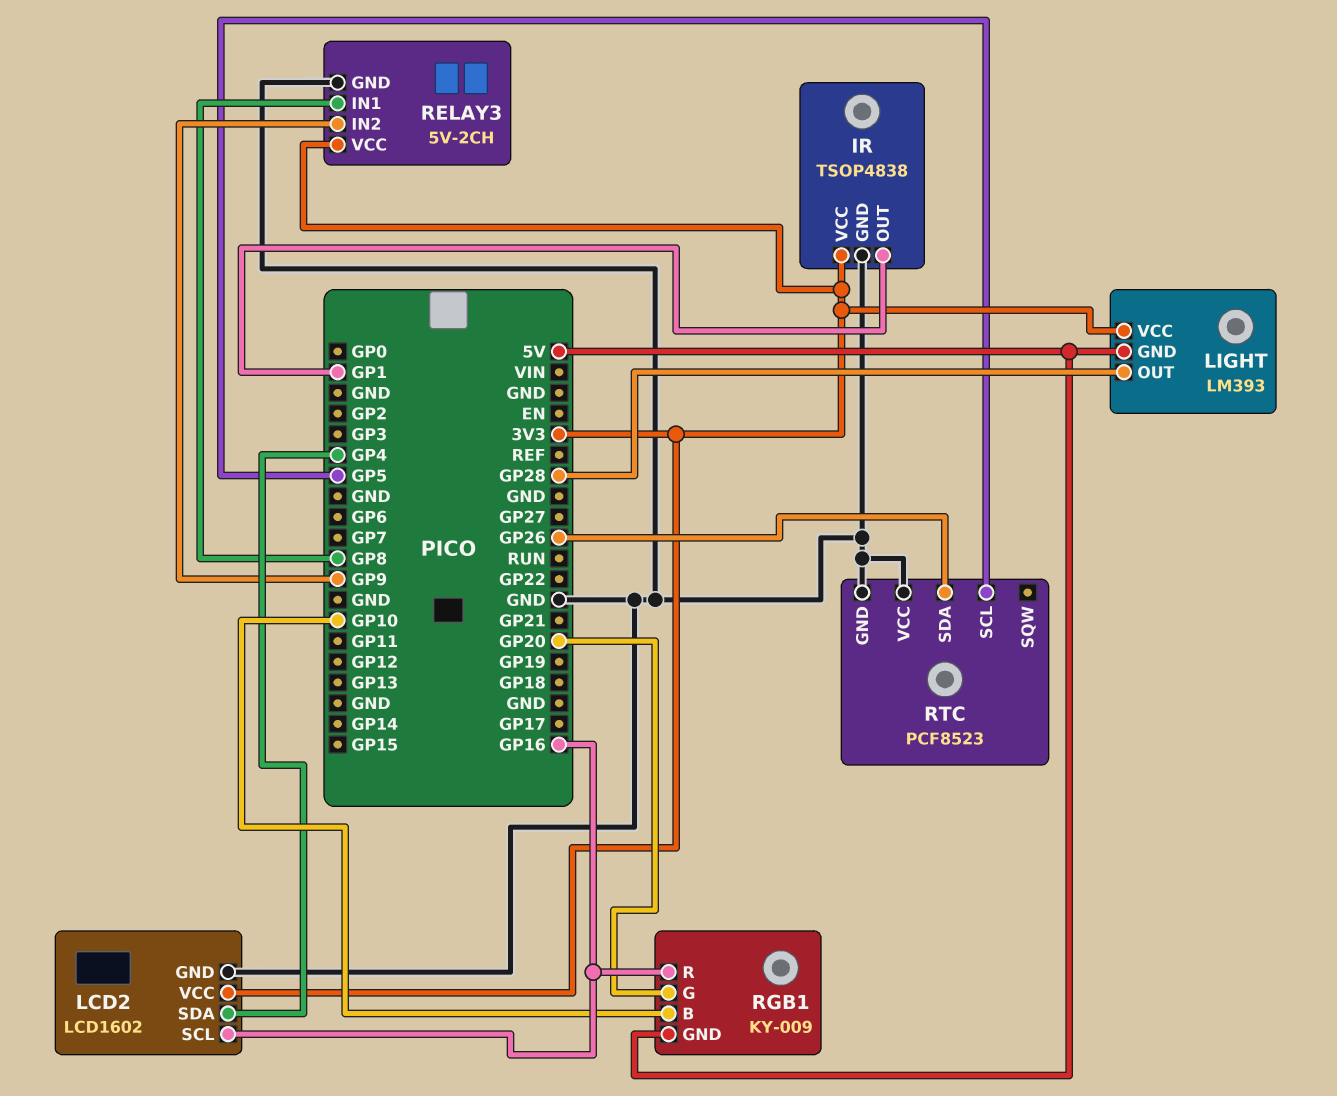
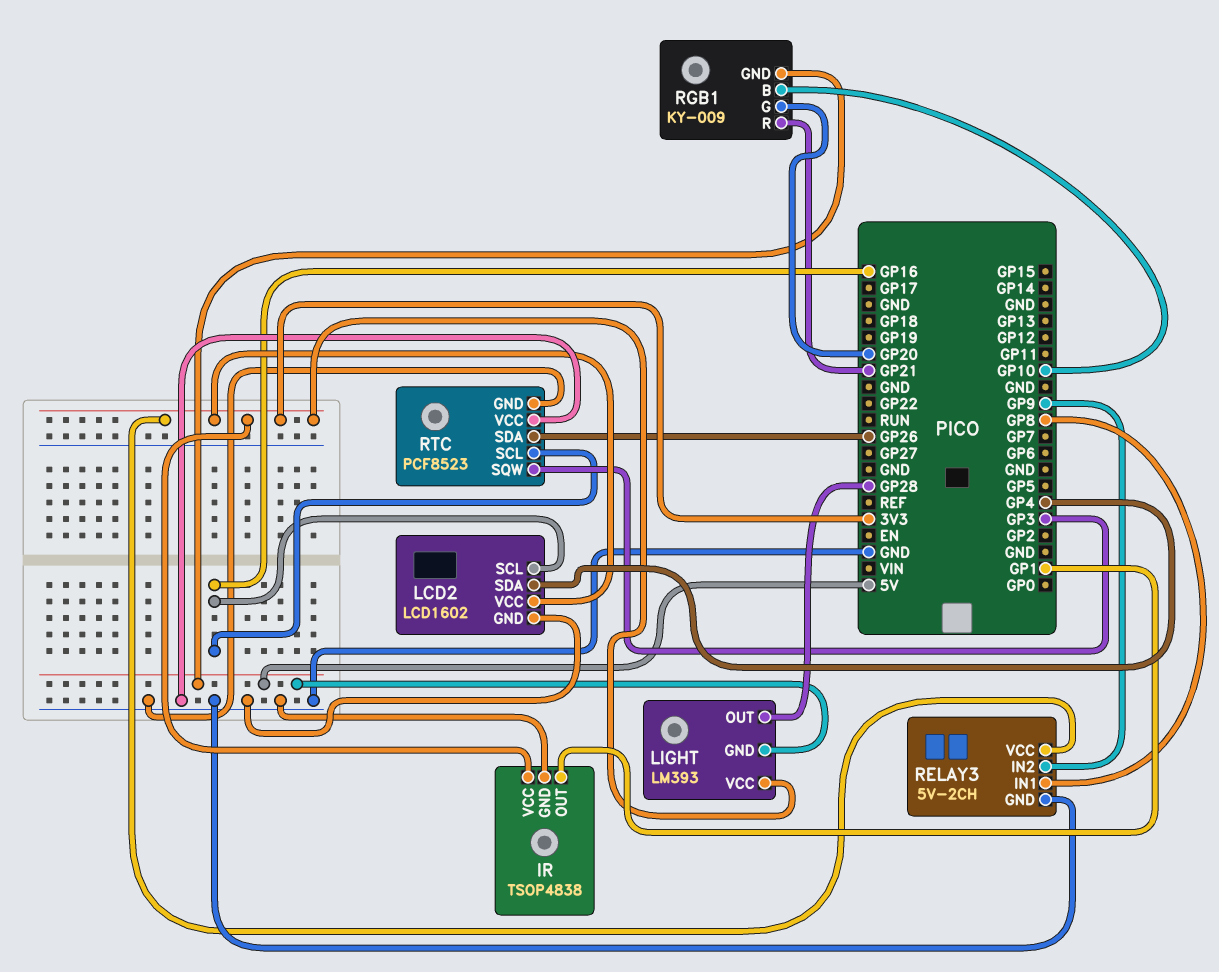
RGB1 pin R: GP16 -> GP21
RTC pin SCL: GP5 -> GP16
RTC pin SQW: none -> GP3

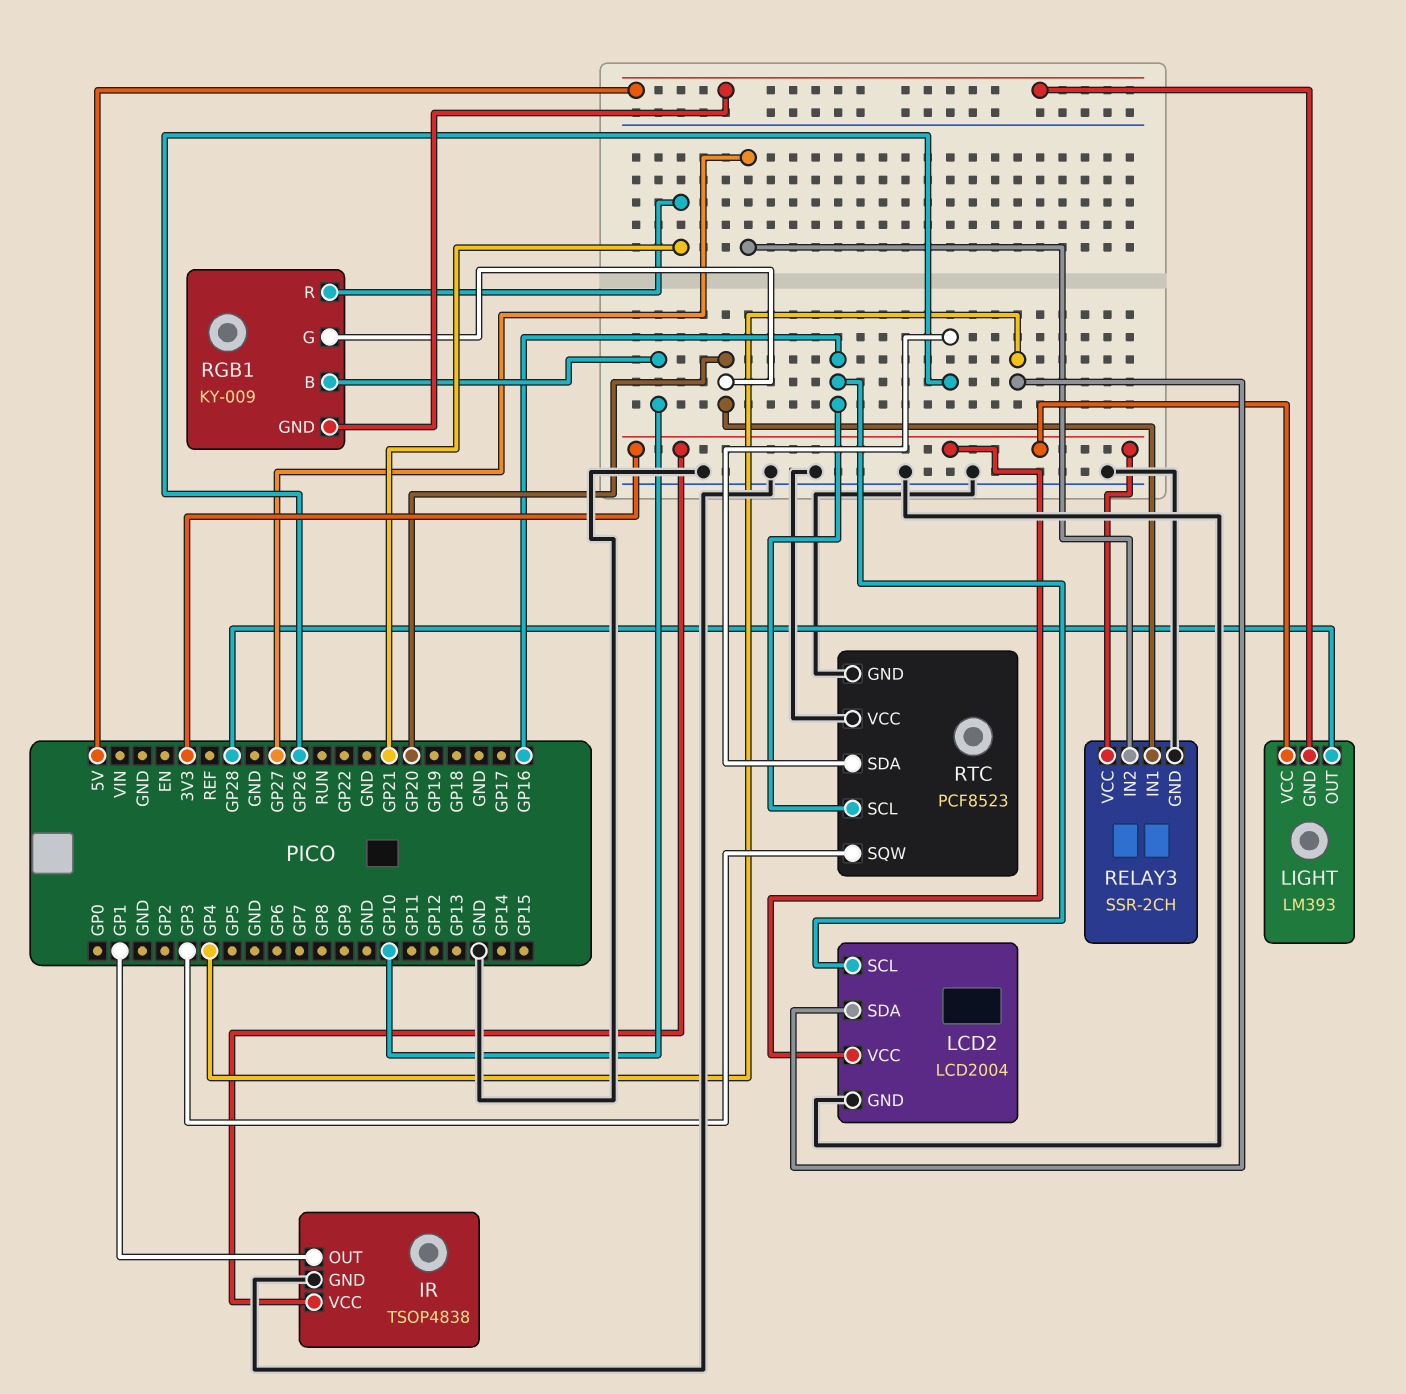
LCD2: LCD1602 -> LCD2004
RELAY3: 5V-2CH -> SSR-2CH
RELAY3 pin IN1: GP8 -> GP20
RELAY3 pin IN2: GP9 -> GP27

